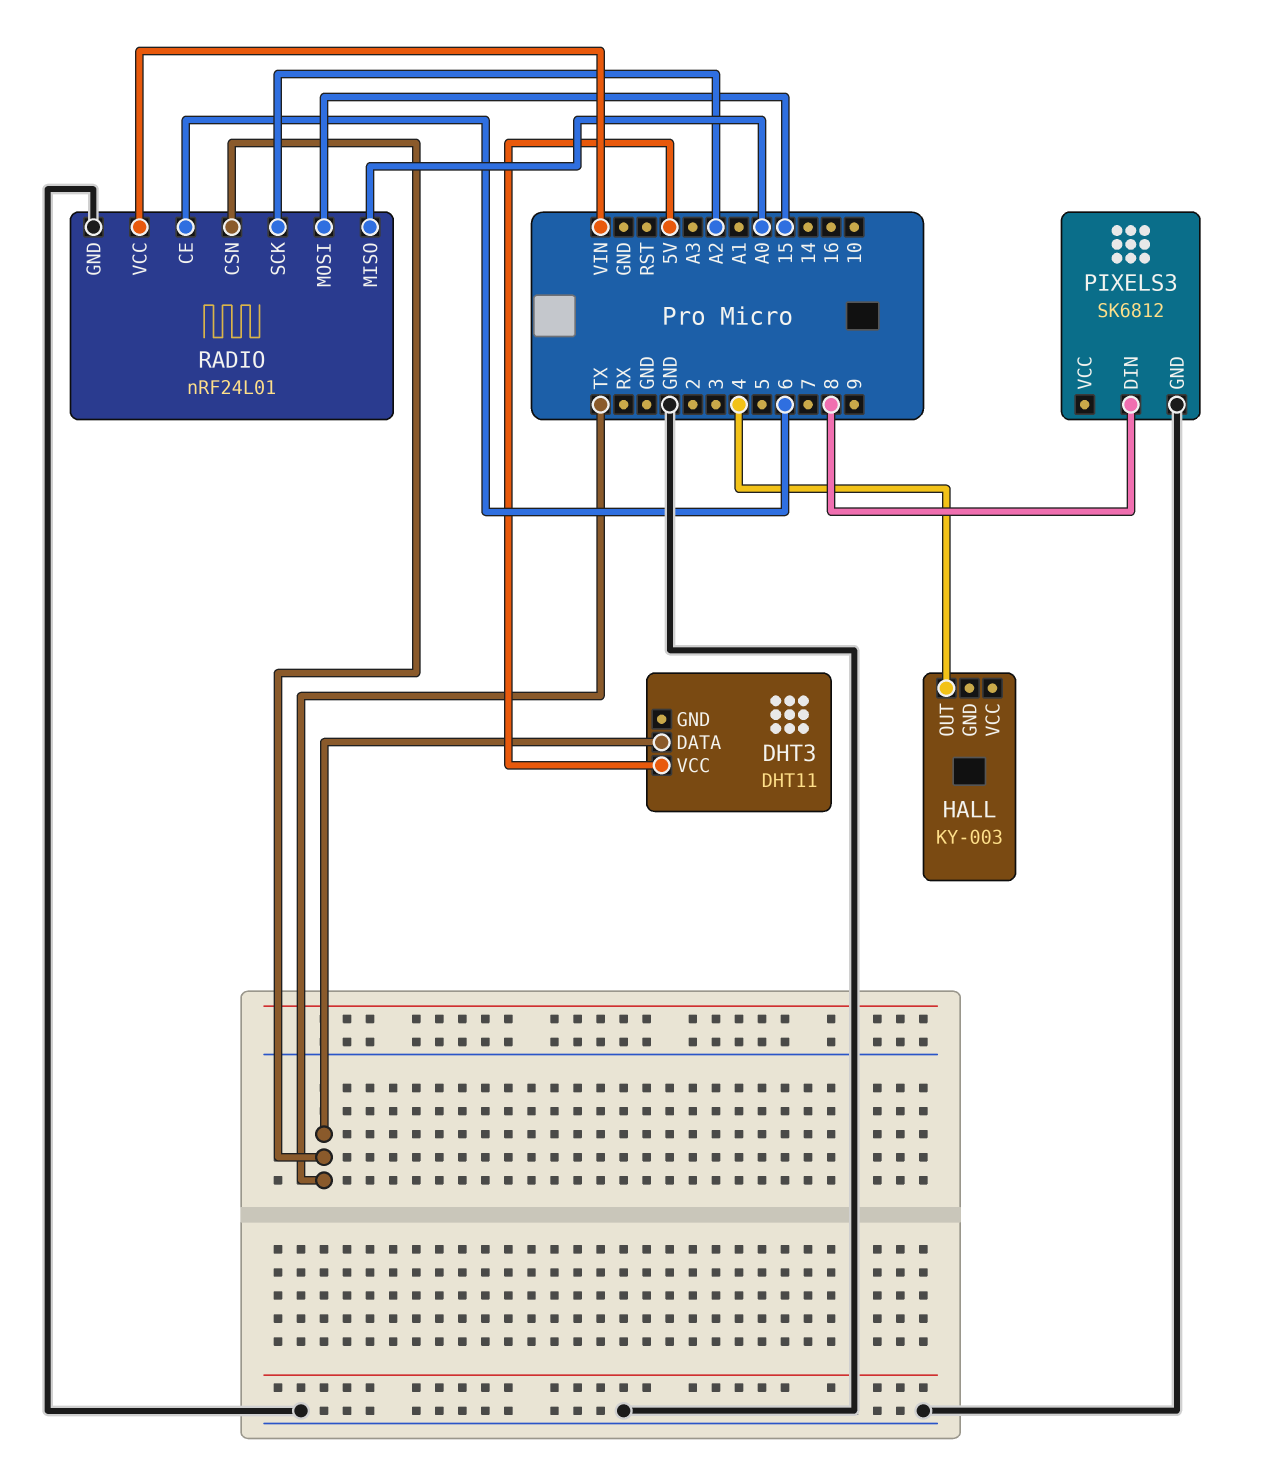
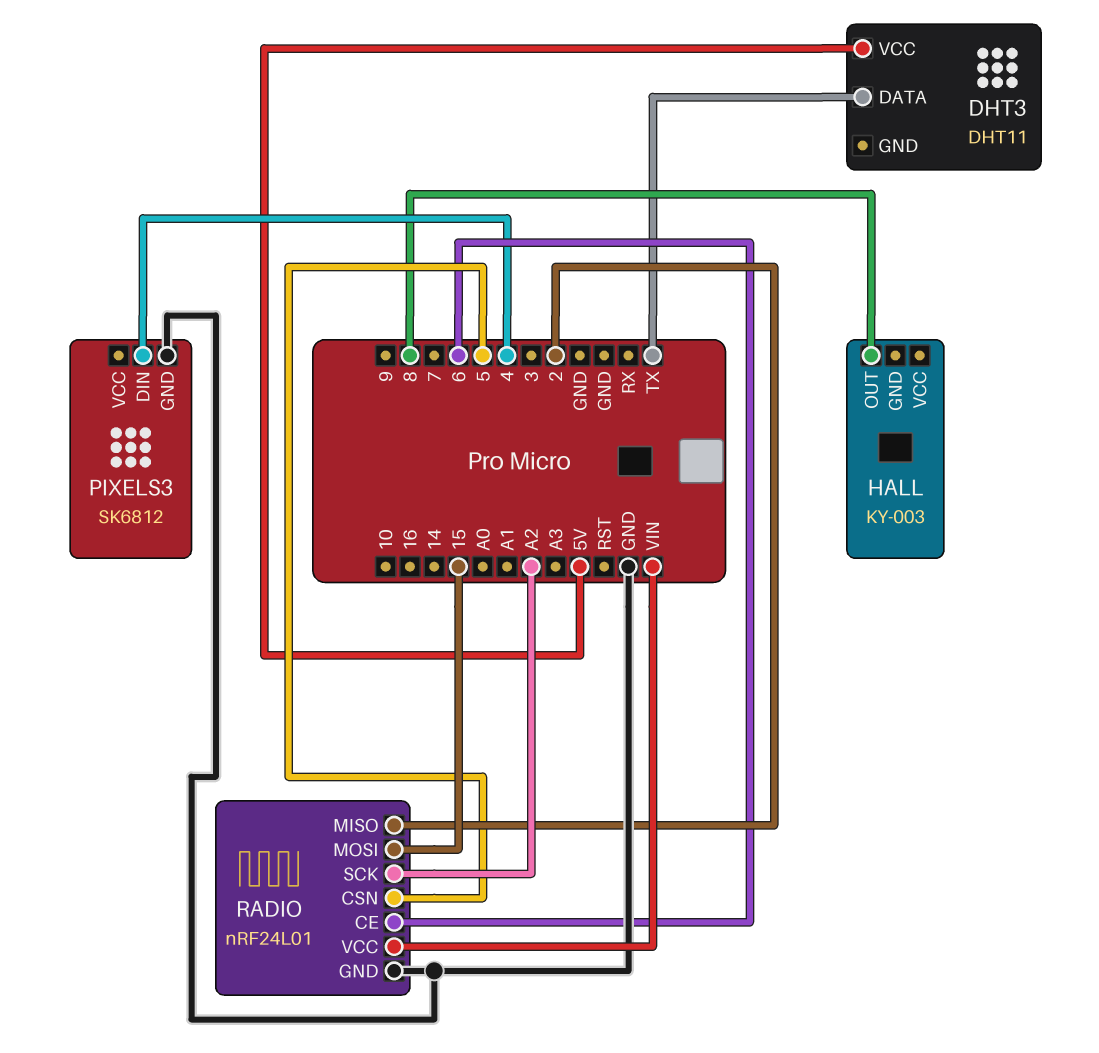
HALL pin OUT: 4 -> 8
PIXELS3 pin DIN: 8 -> 4
RADIO pin CSN: TX -> 5
RADIO pin MISO: A0 -> 2

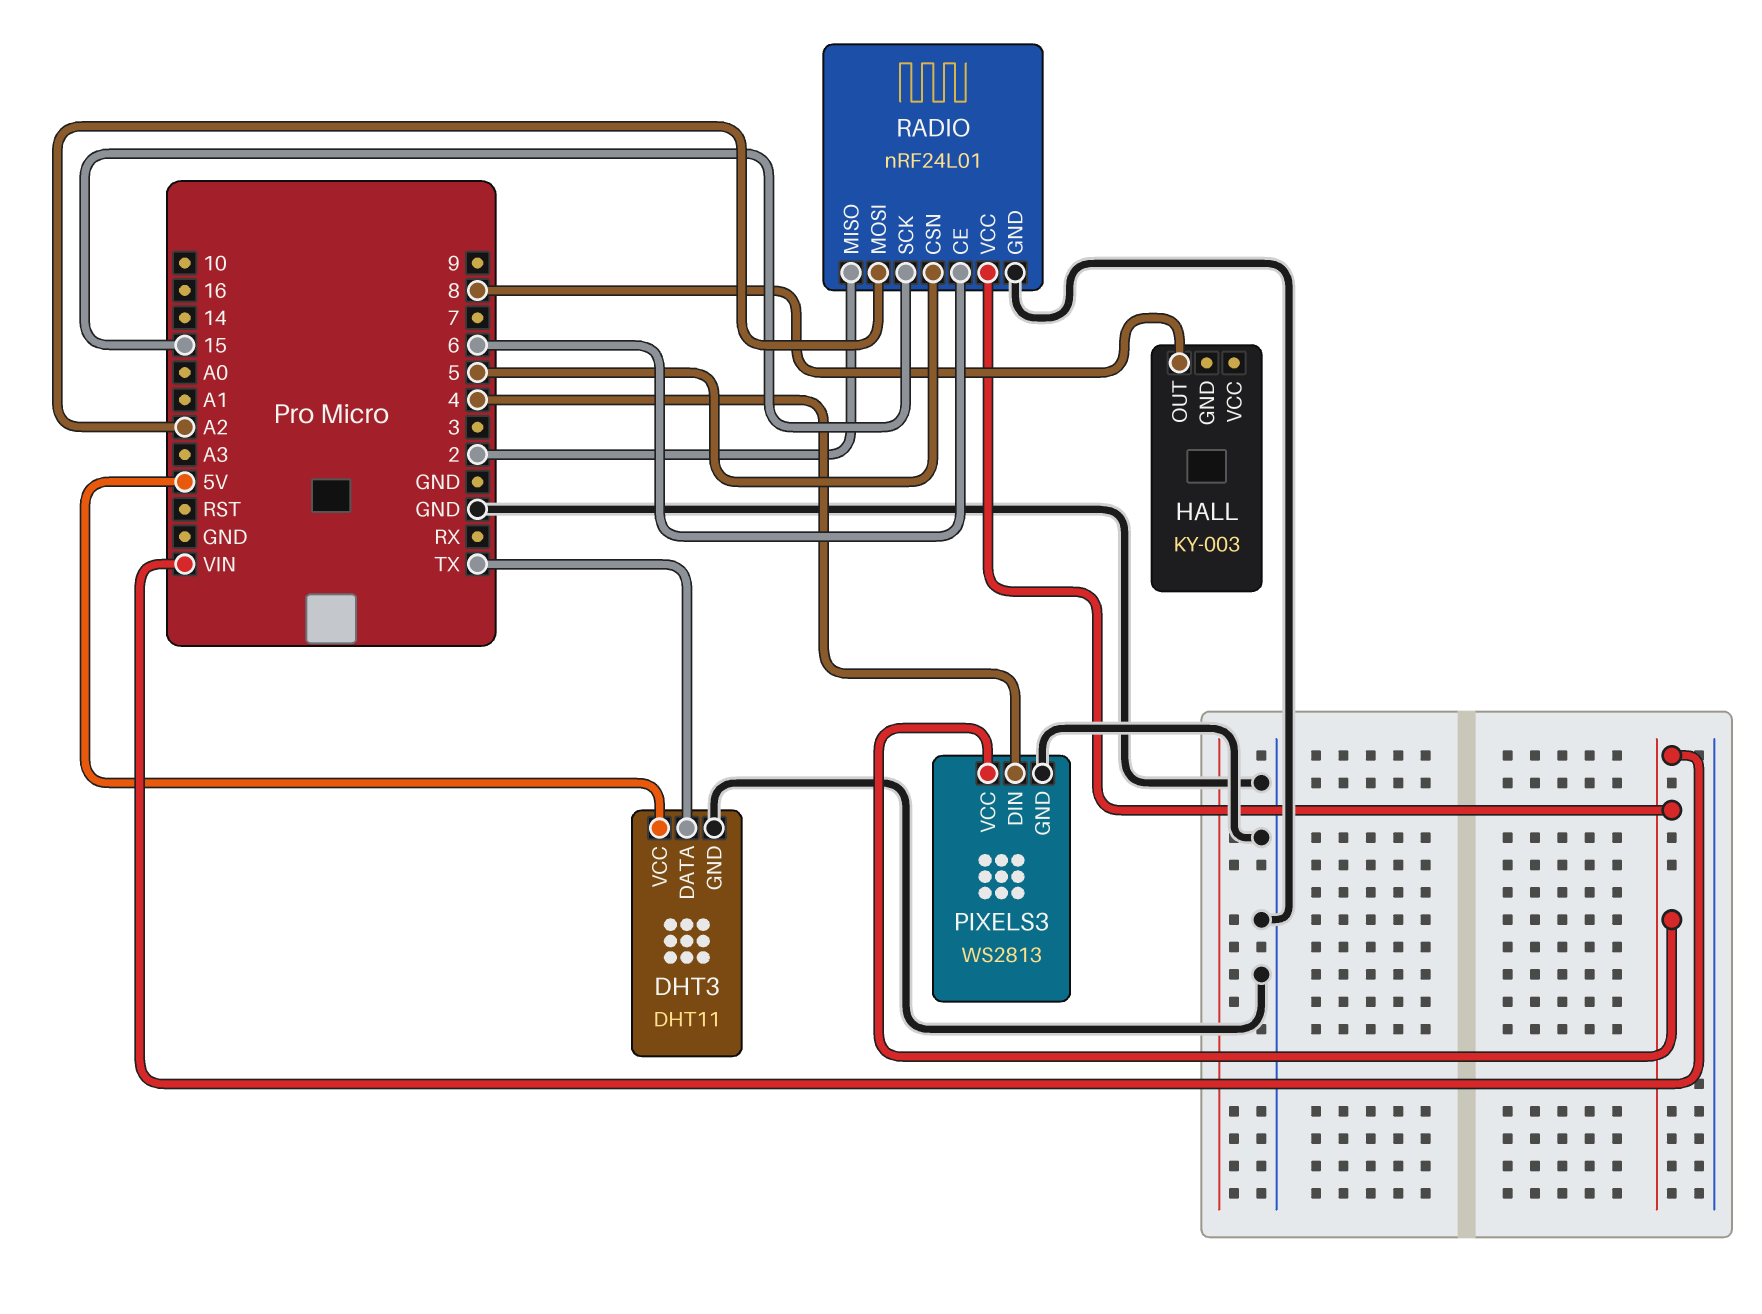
DHT3 pin GND: none -> GND
PIXELS3: SK6812 -> WS2813
PIXELS3 pin VCC: none -> VIN
RADIO pin MOSI: 15 -> A2
RADIO pin SCK: A2 -> 15

